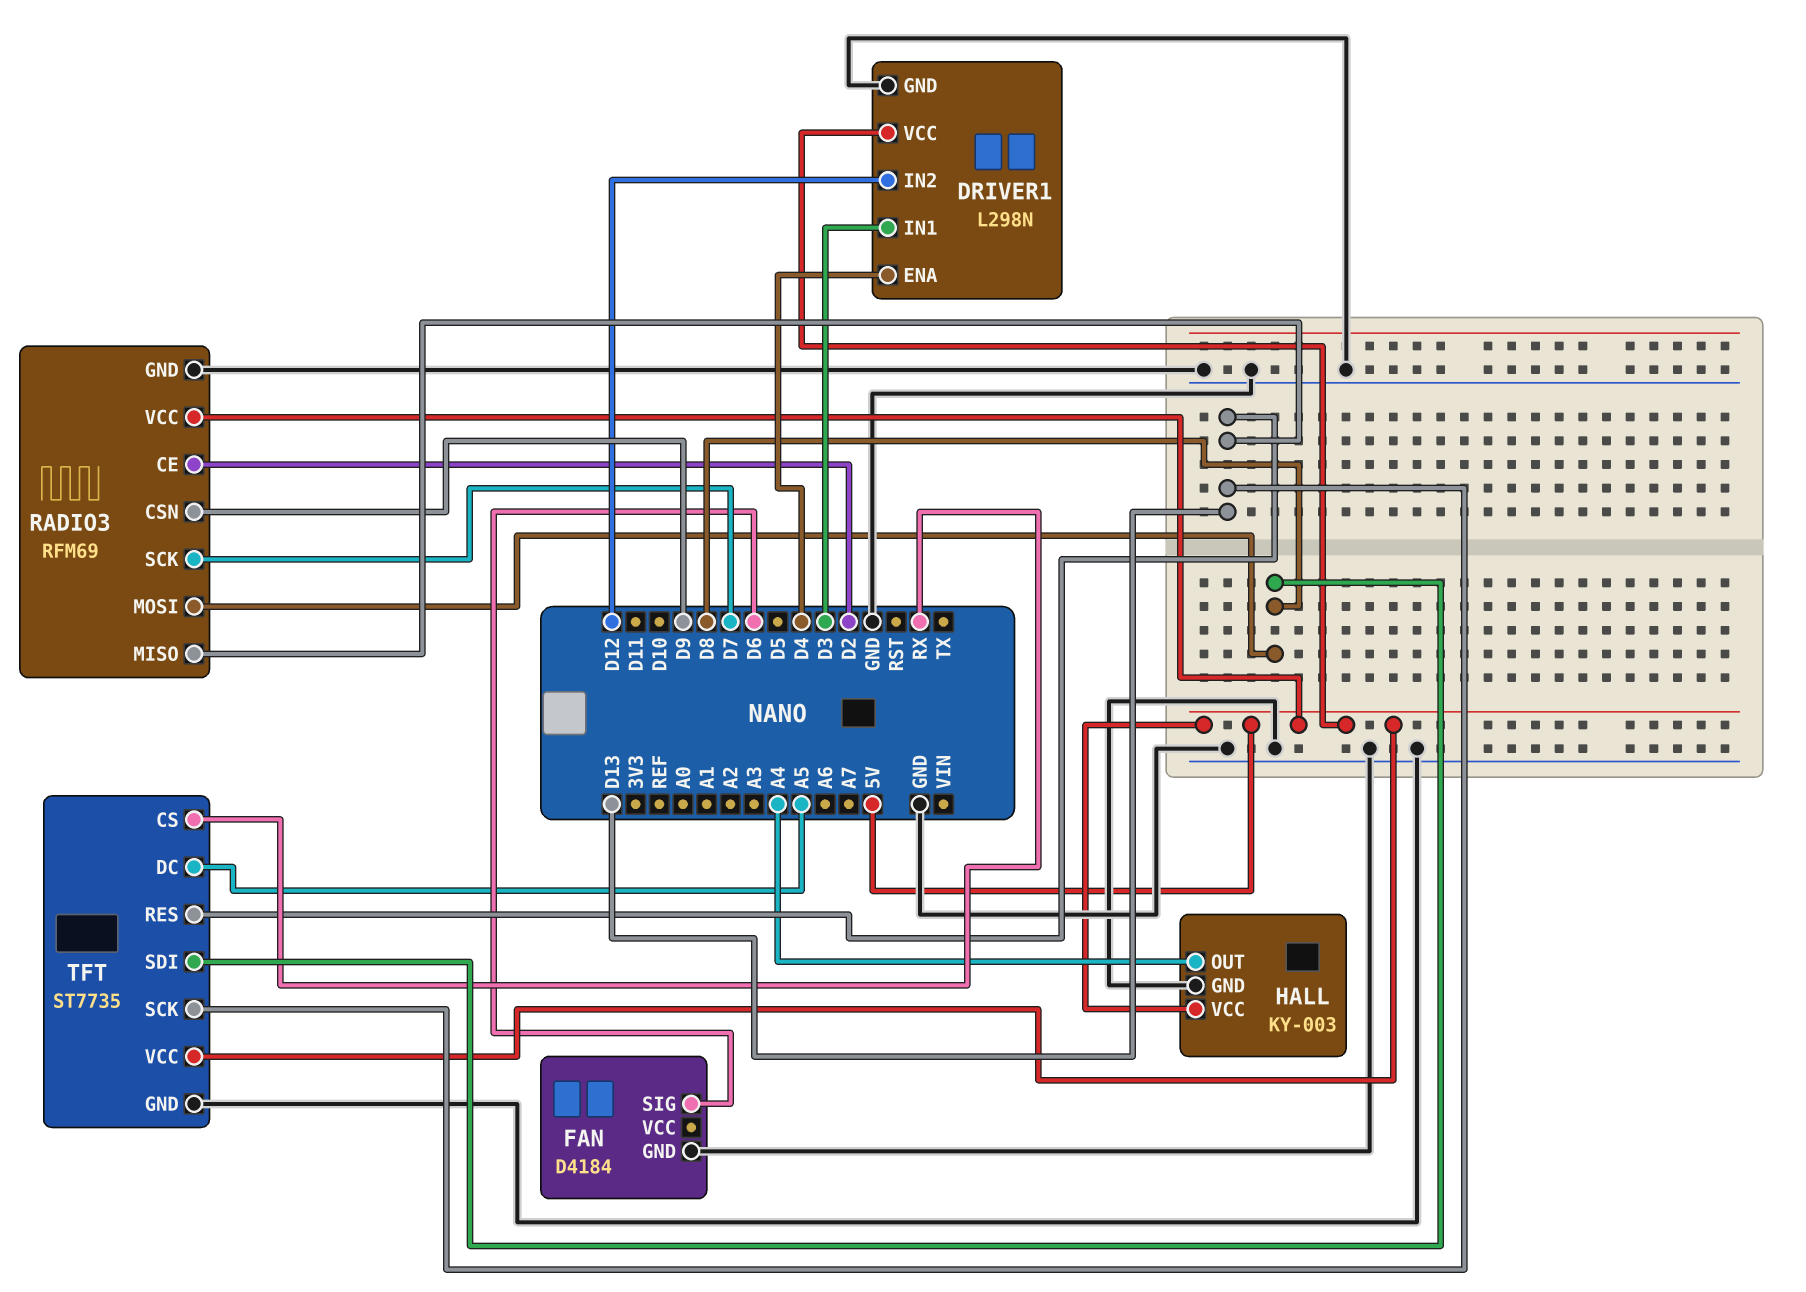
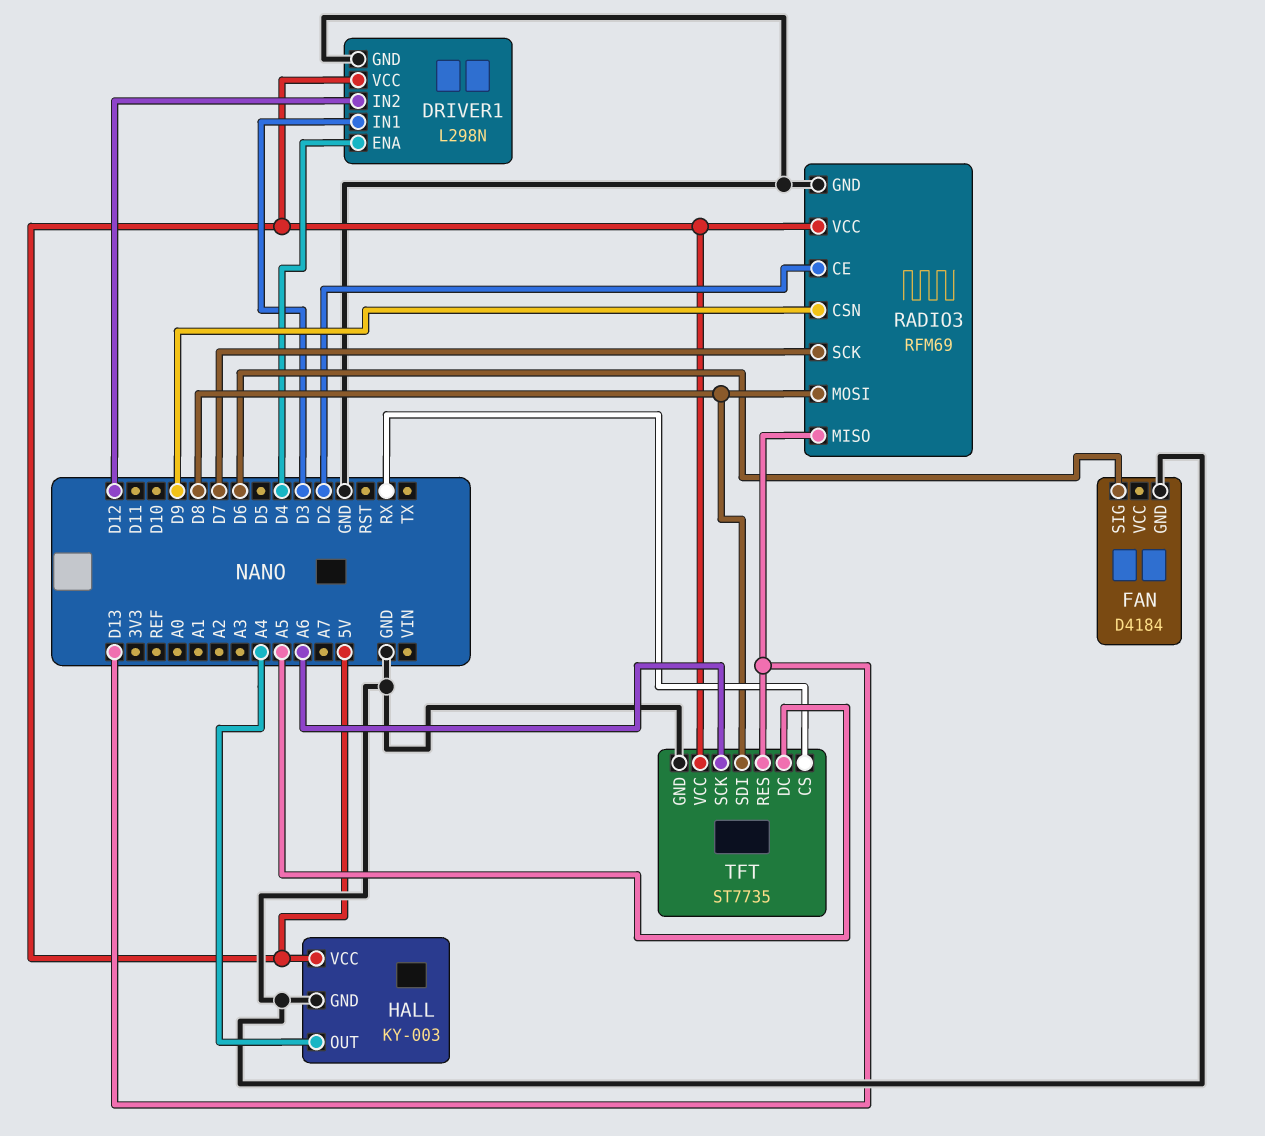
TFT pin SCK: D13 -> A6

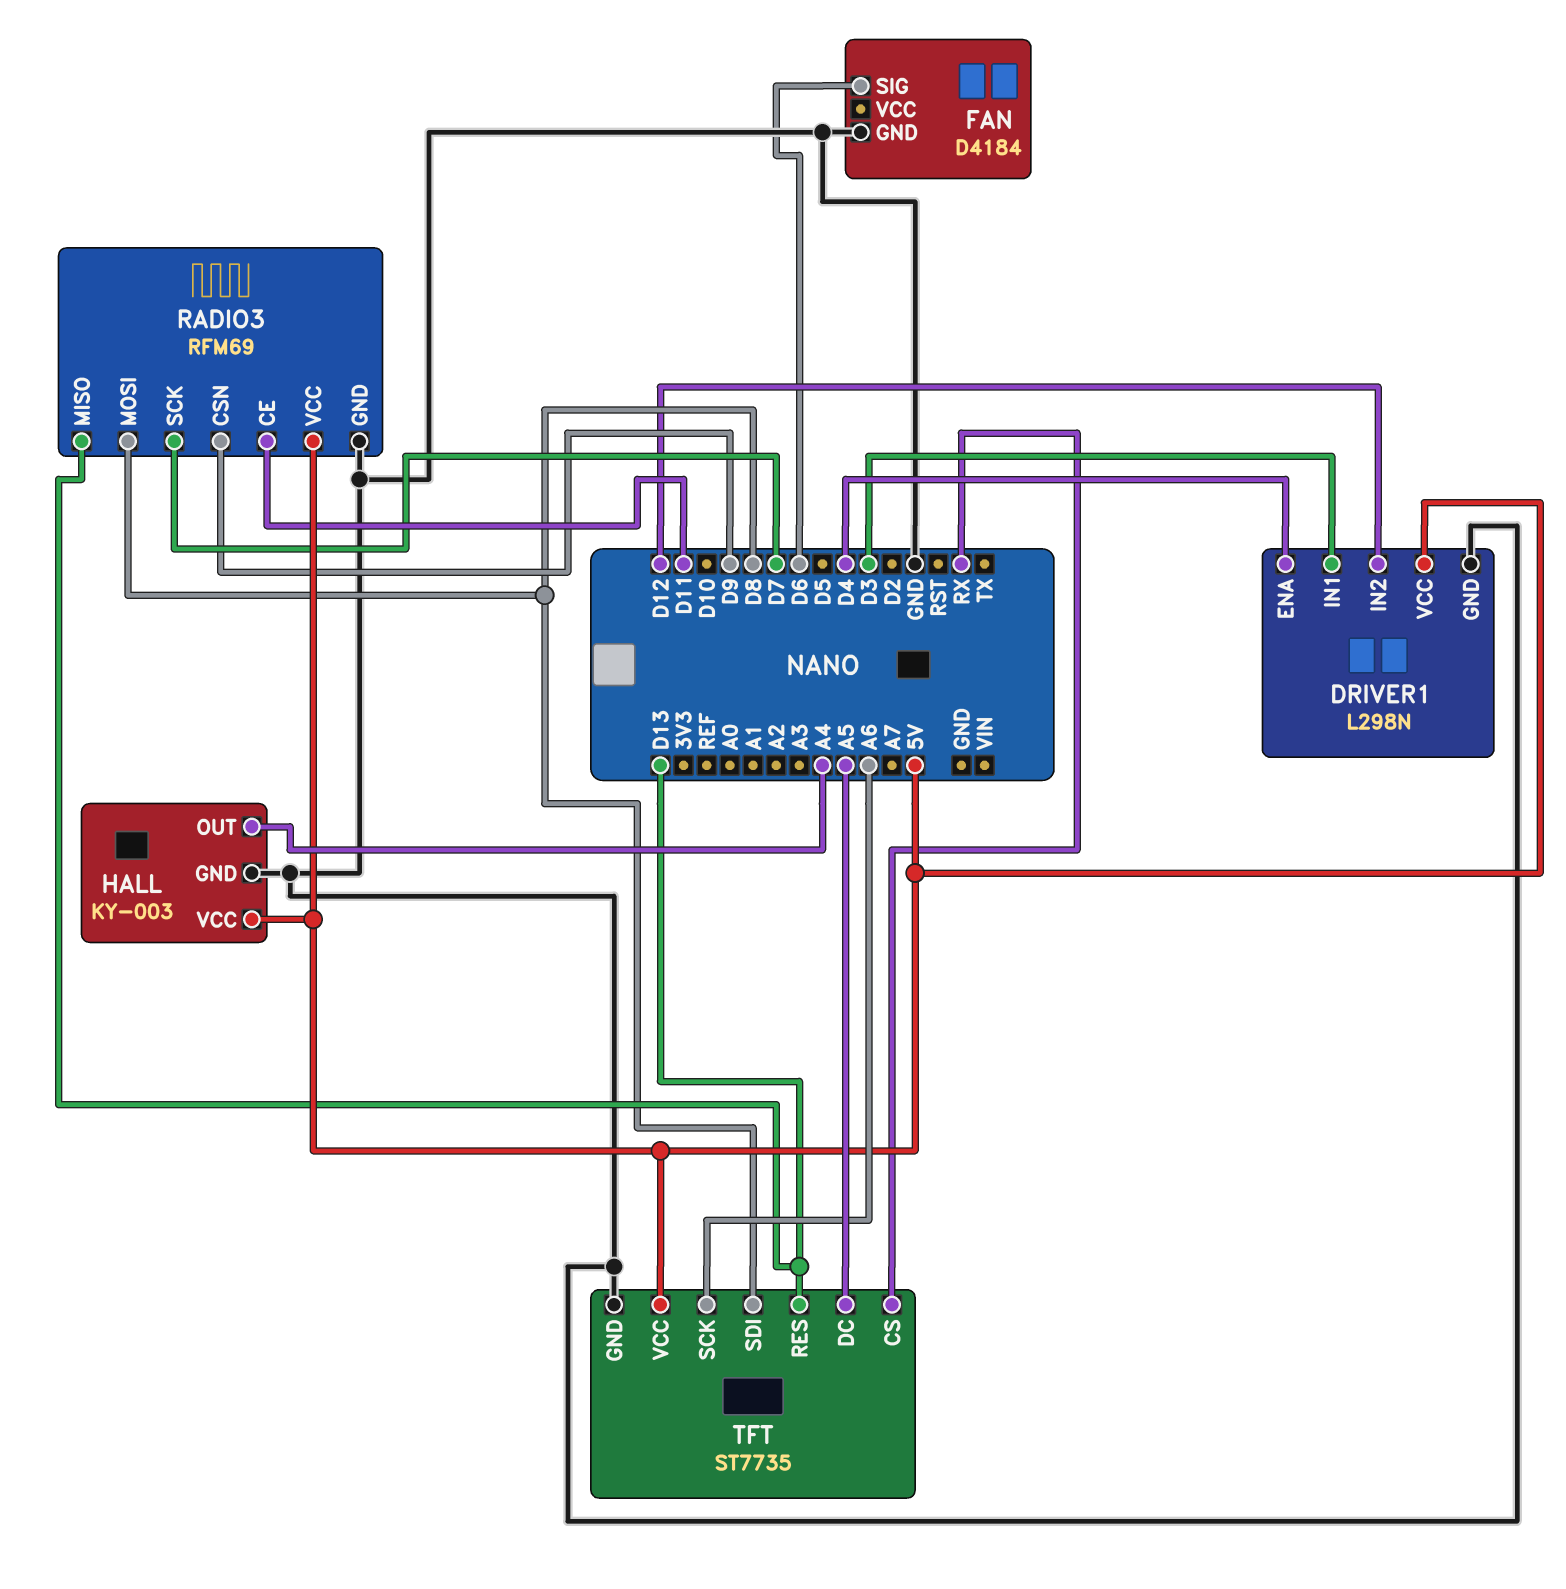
RADIO3 pin CE: D2 -> D11

